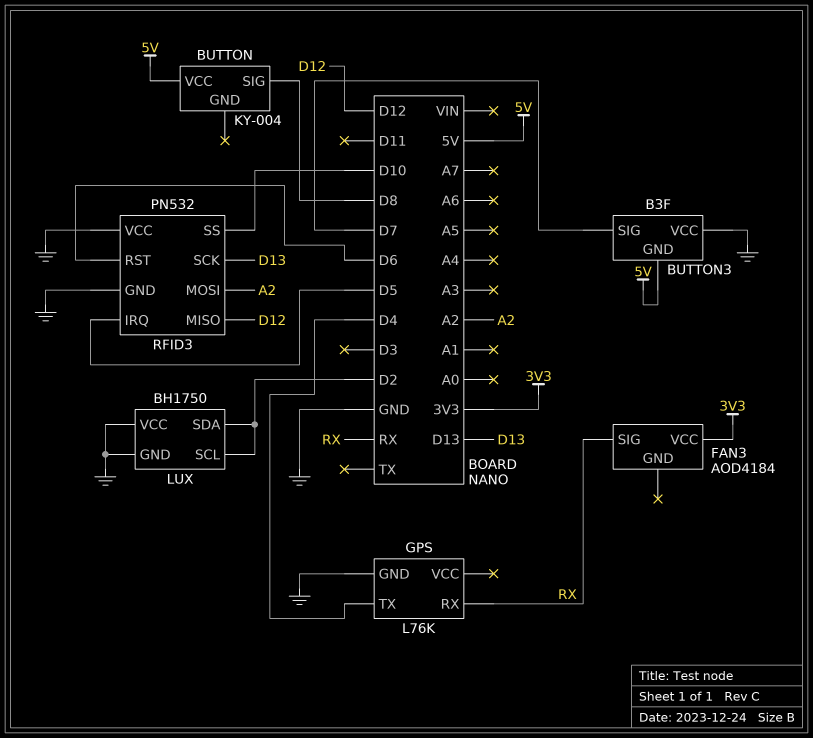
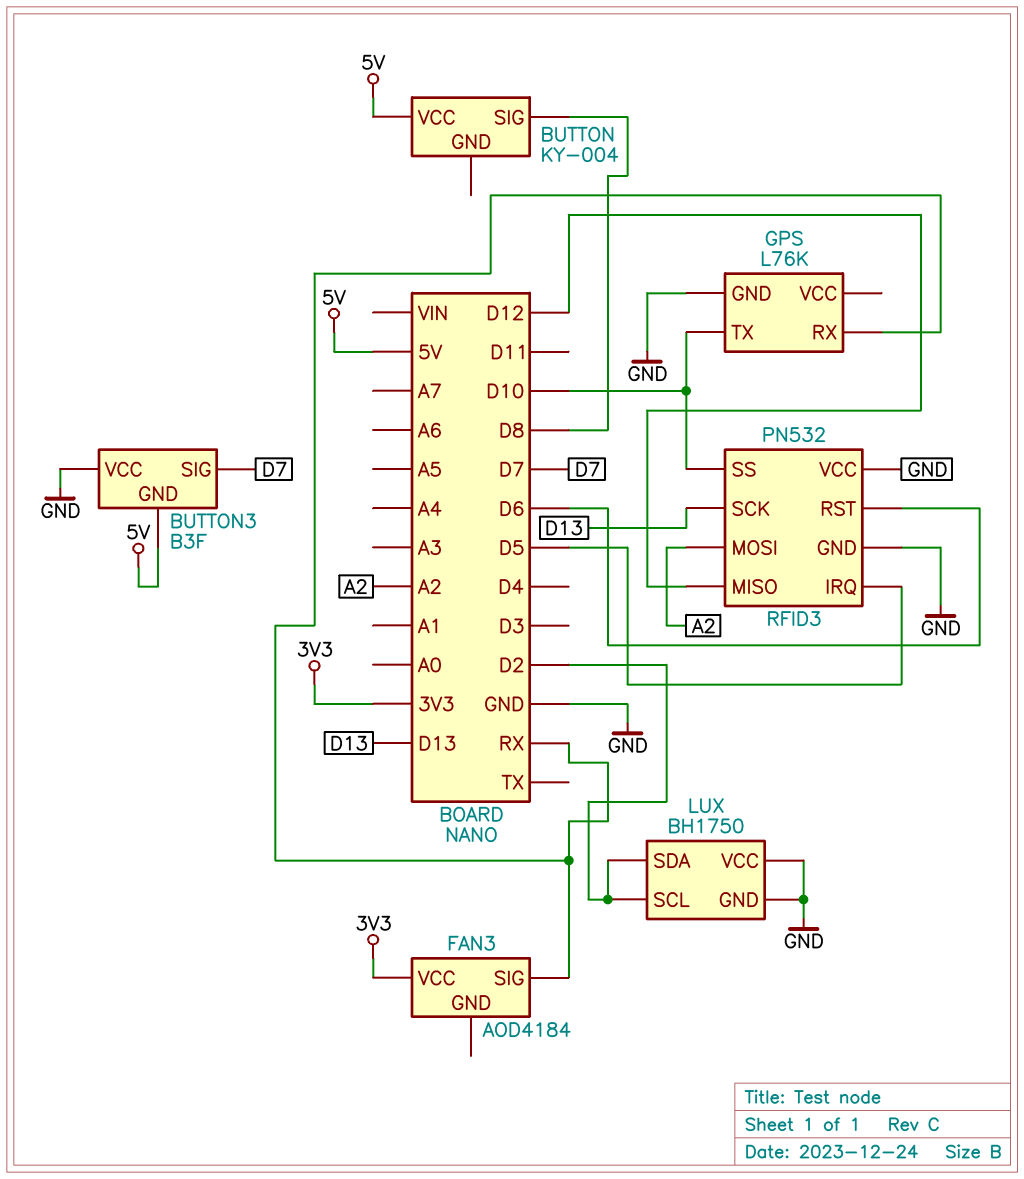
GPS pin TX: D4 -> D10

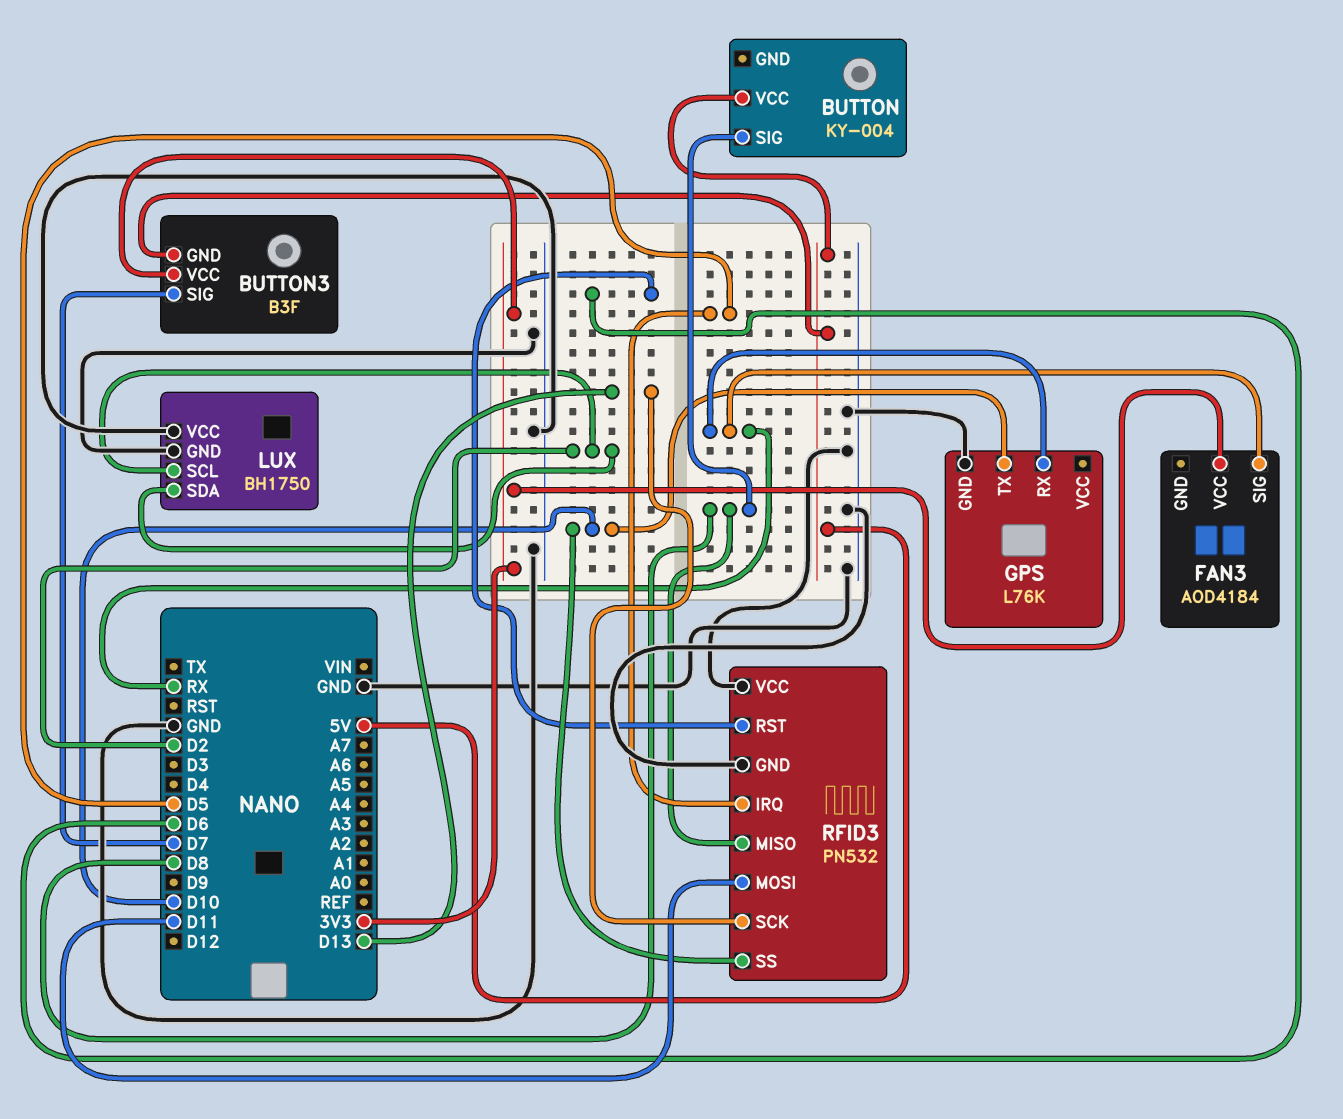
BUTTON3 pin VCC: GND -> 3V3
RFID3 pin MISO: D12 -> D8
RFID3 pin MOSI: A2 -> D11

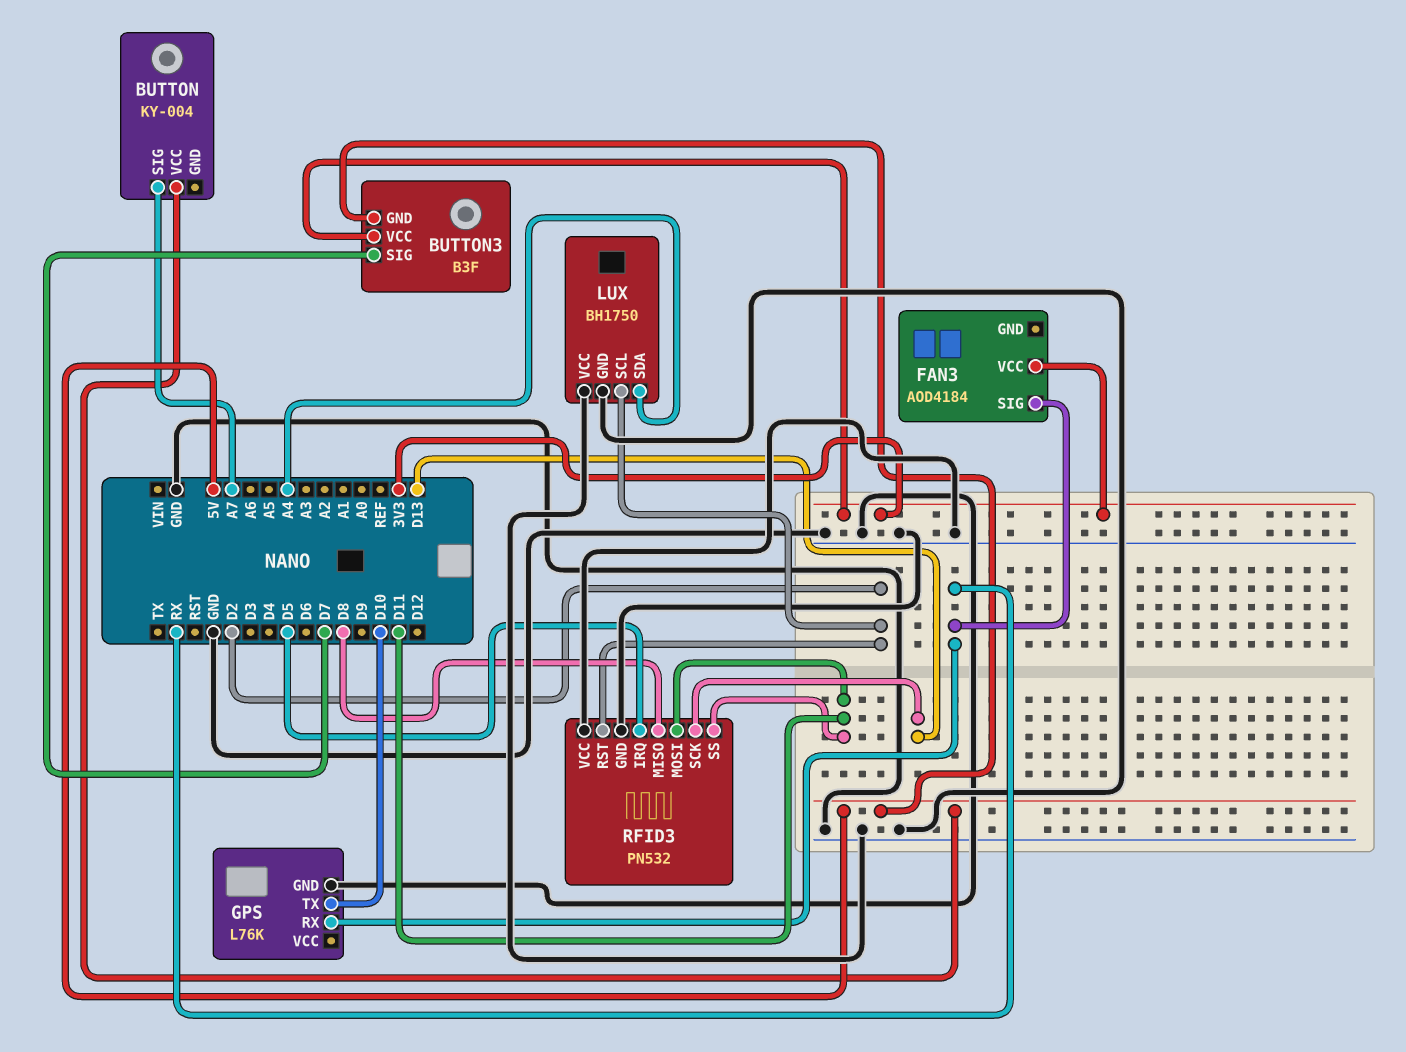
BUTTON pin SIG: D8 -> A7
LUX pin SDA: D2 -> A4
RFID3 pin RST: D6 -> D2
RFID3 pin SS: D10 -> D11

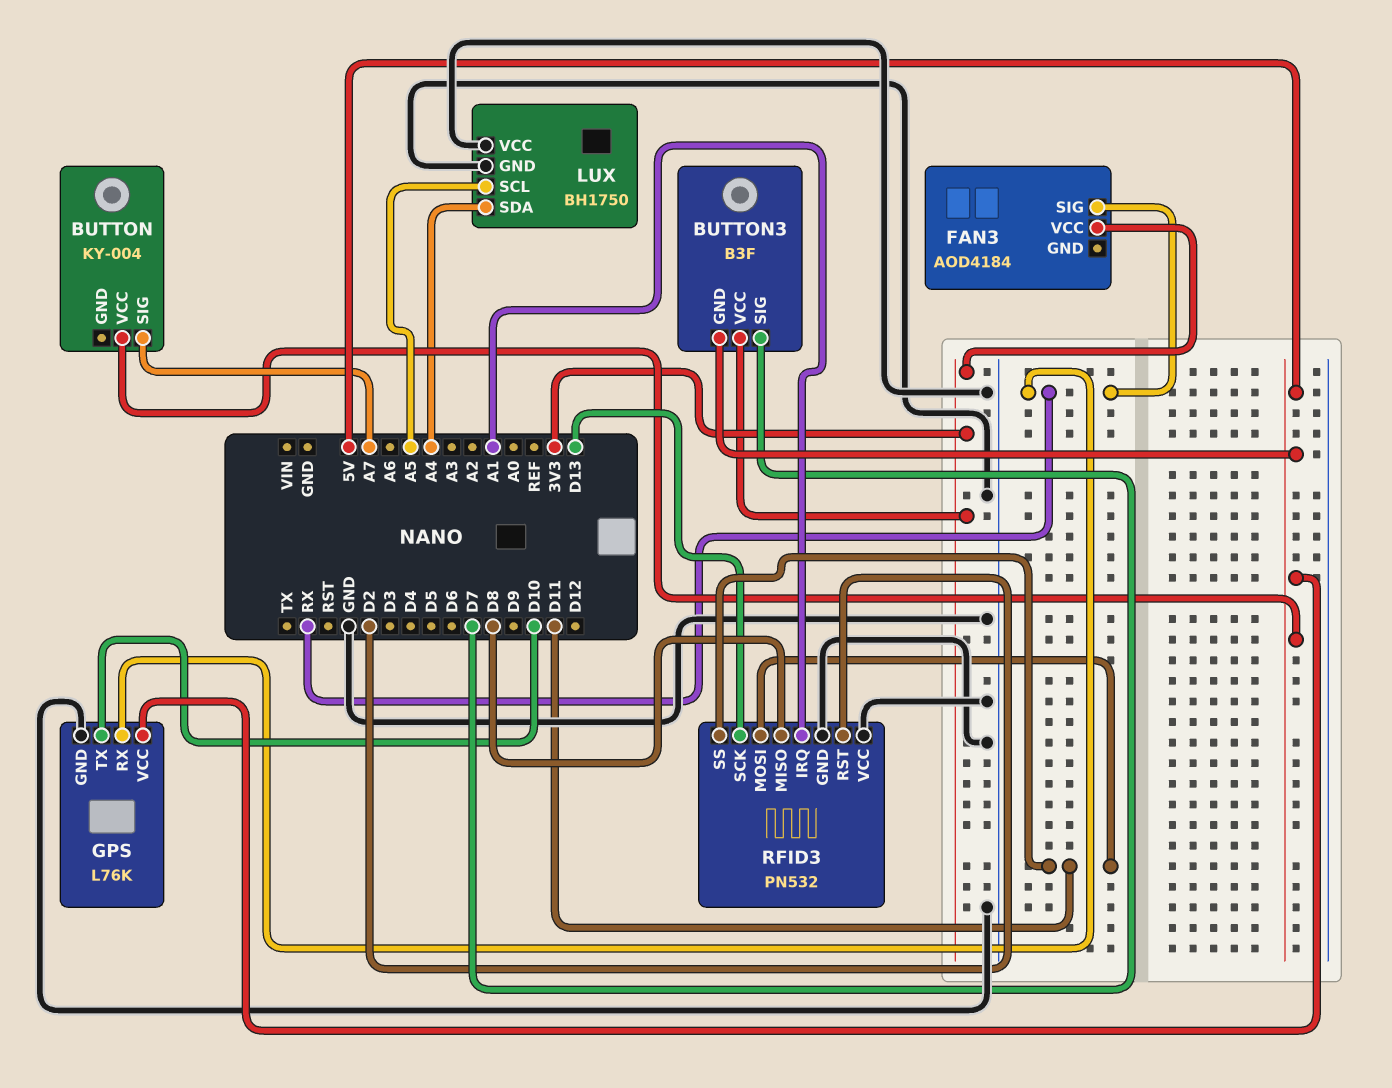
GPS pin VCC: none -> 5V
LUX pin SCL: D2 -> A5
RFID3 pin IRQ: D5 -> A1

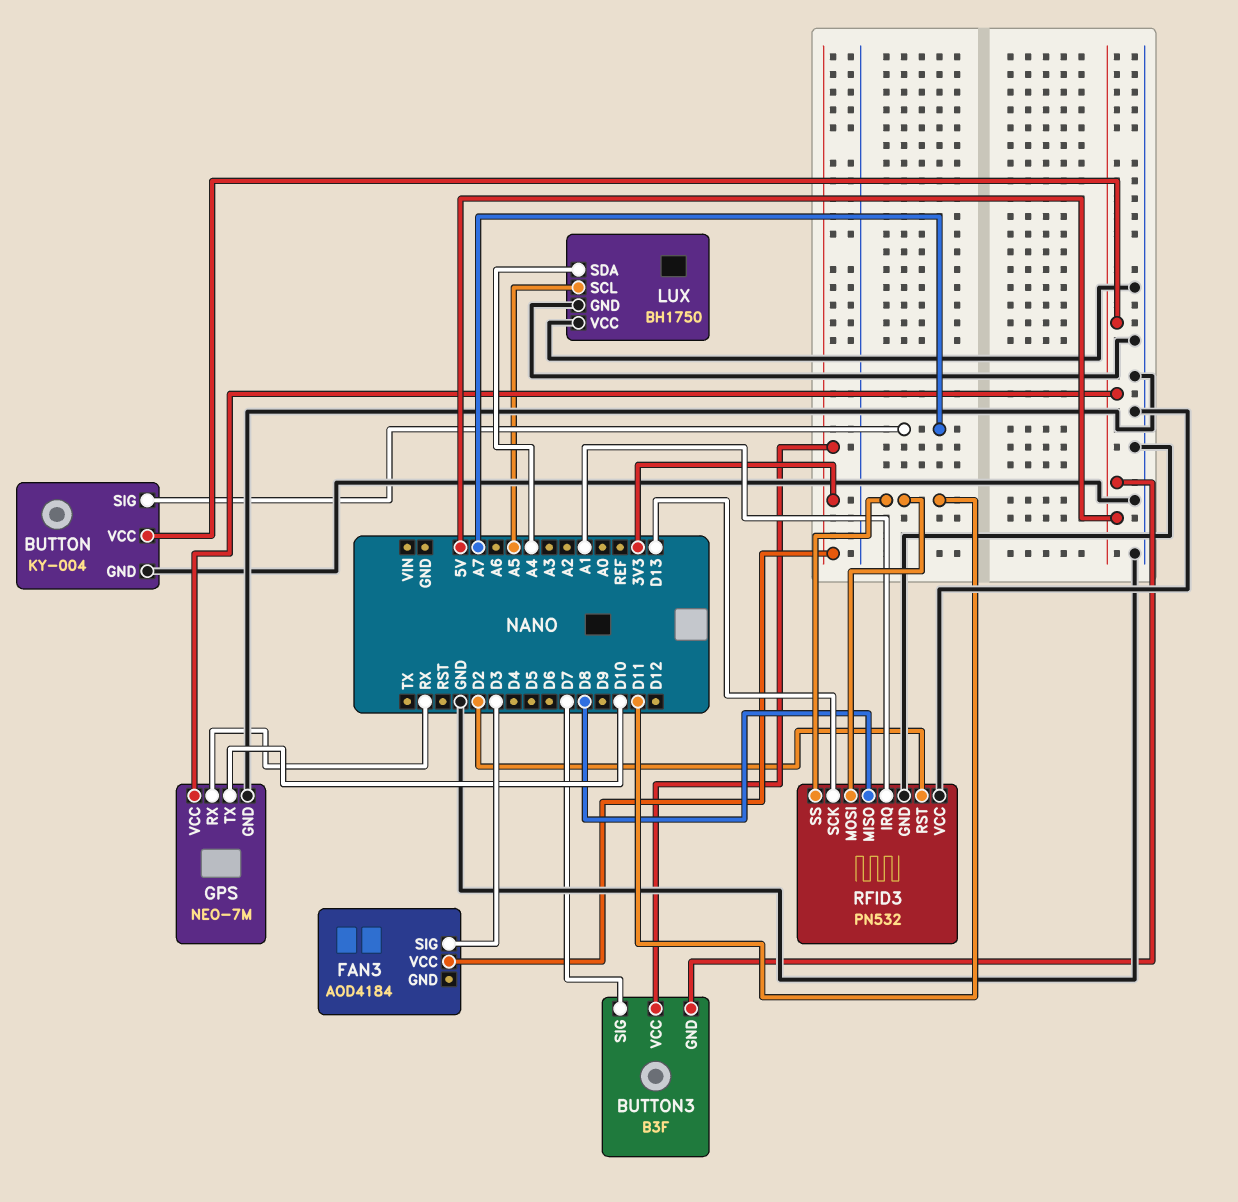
BUTTON pin GND: none -> GND
FAN3 pin SIG: RX -> D3
GPS: L76K -> NEO-7M

